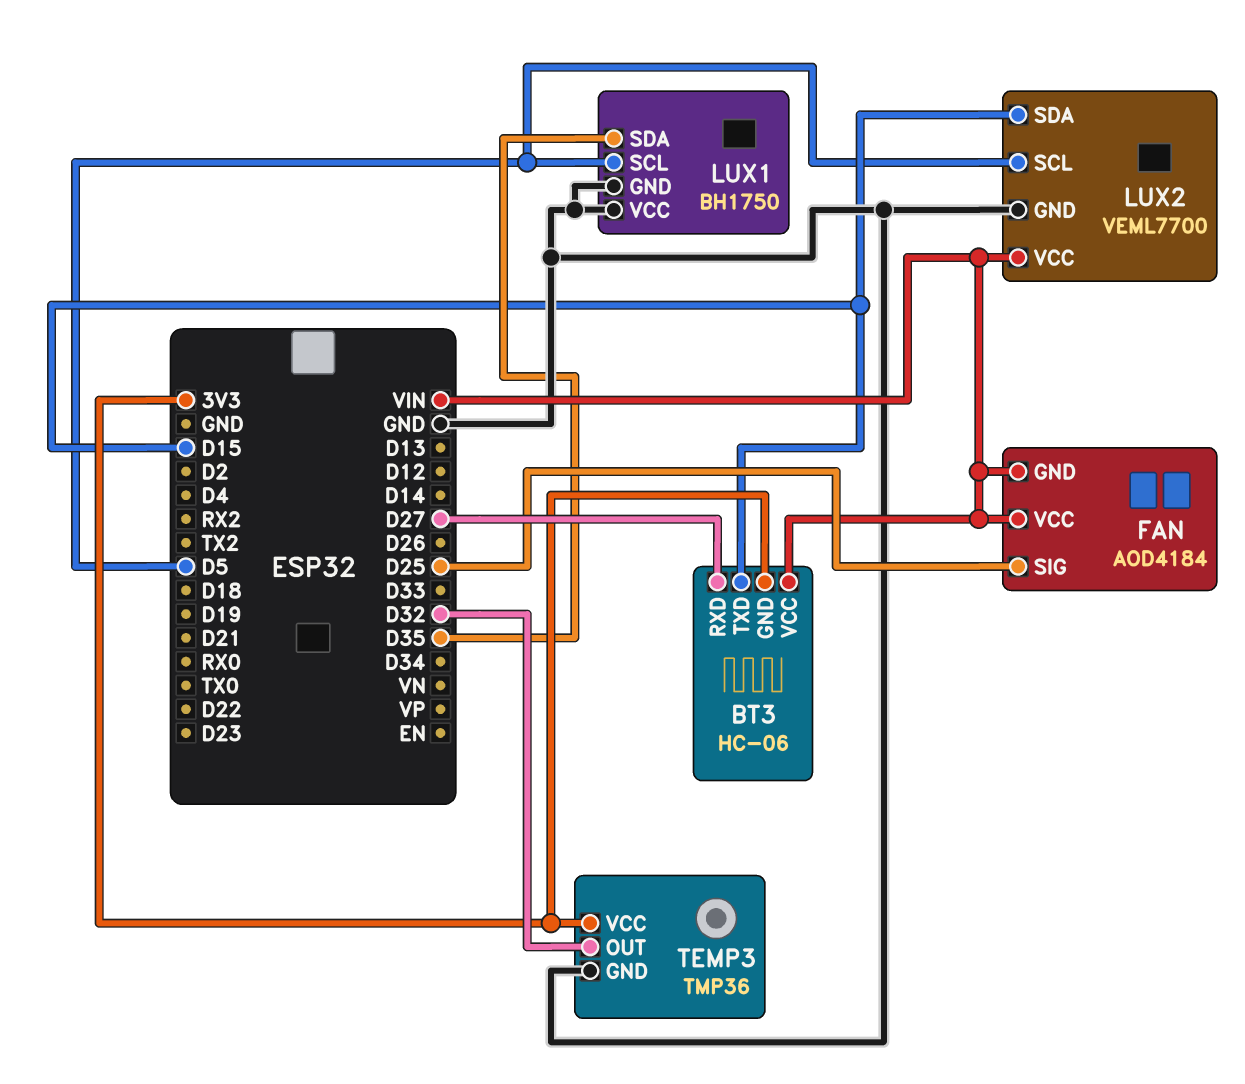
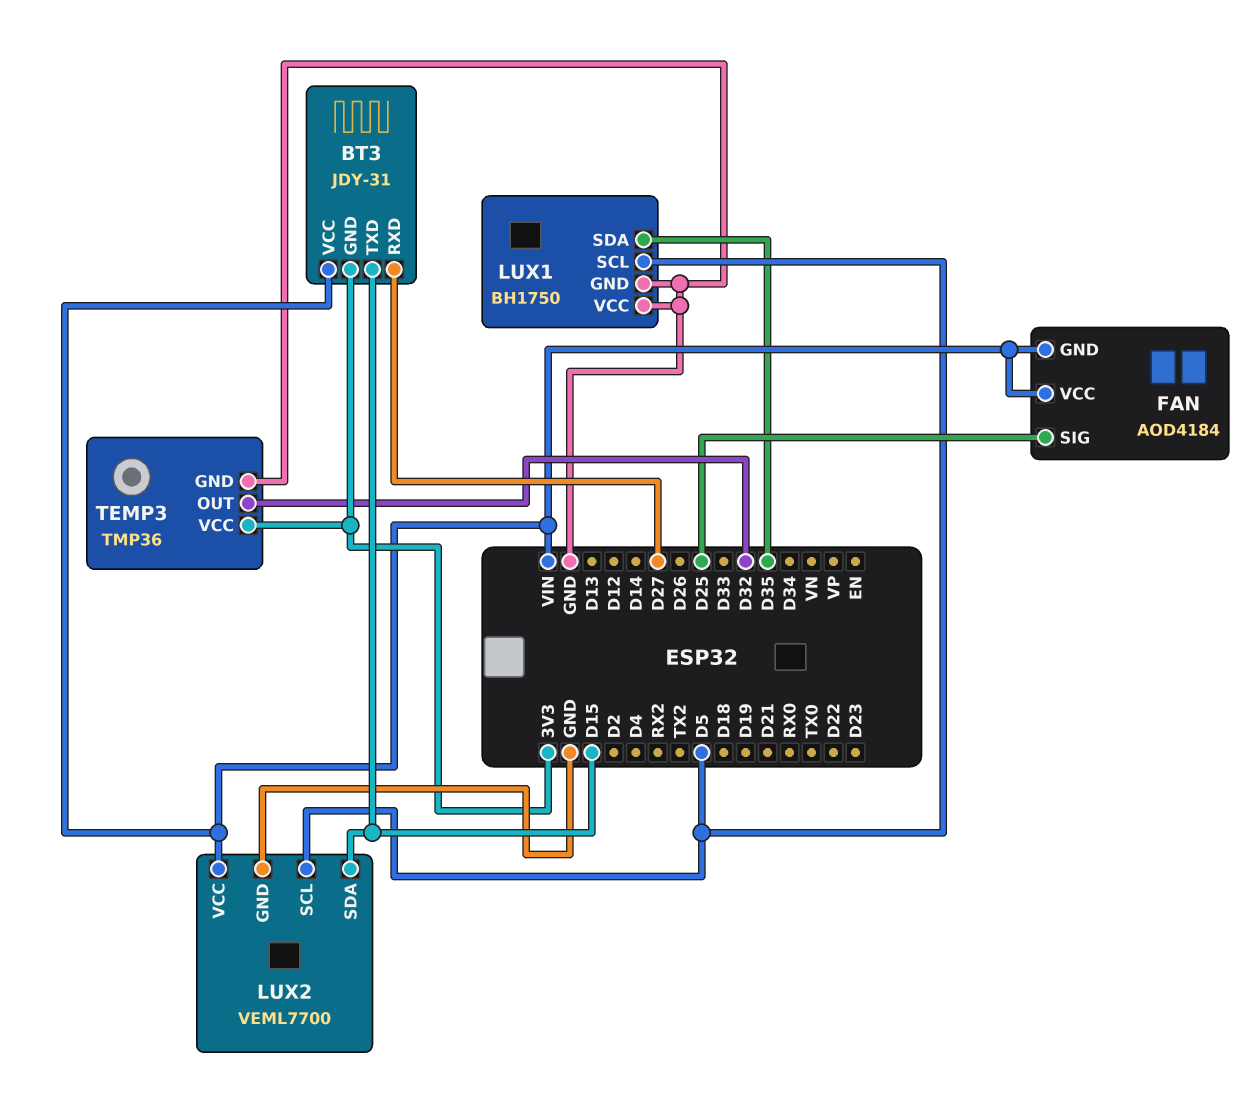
BT3: HC-06 -> JDY-31

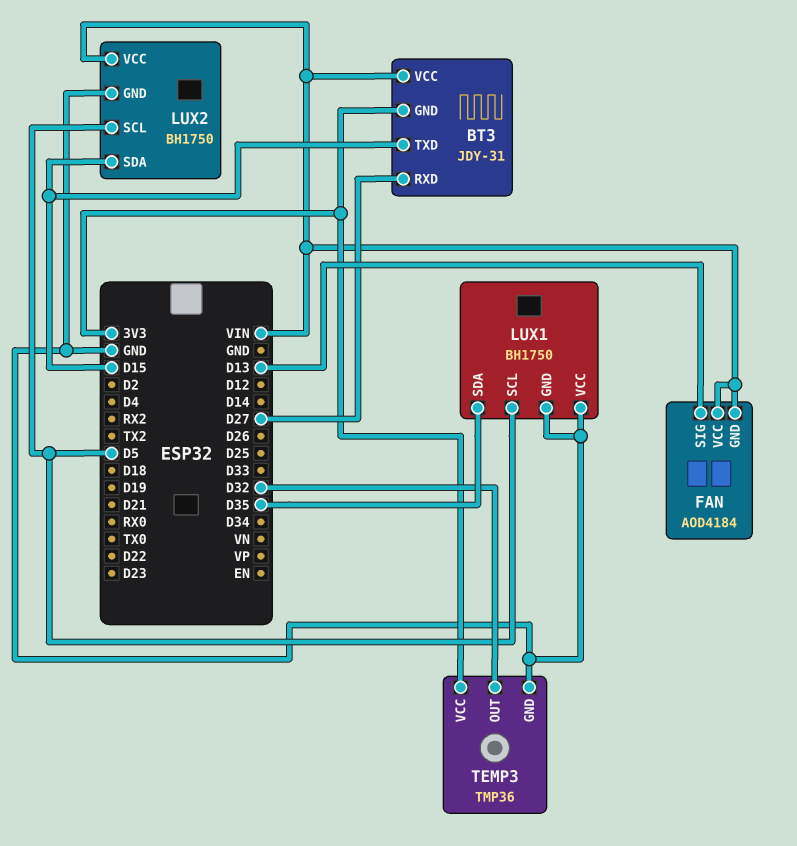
FAN pin SIG: D25 -> D13
LUX2: VEML7700 -> BH1750

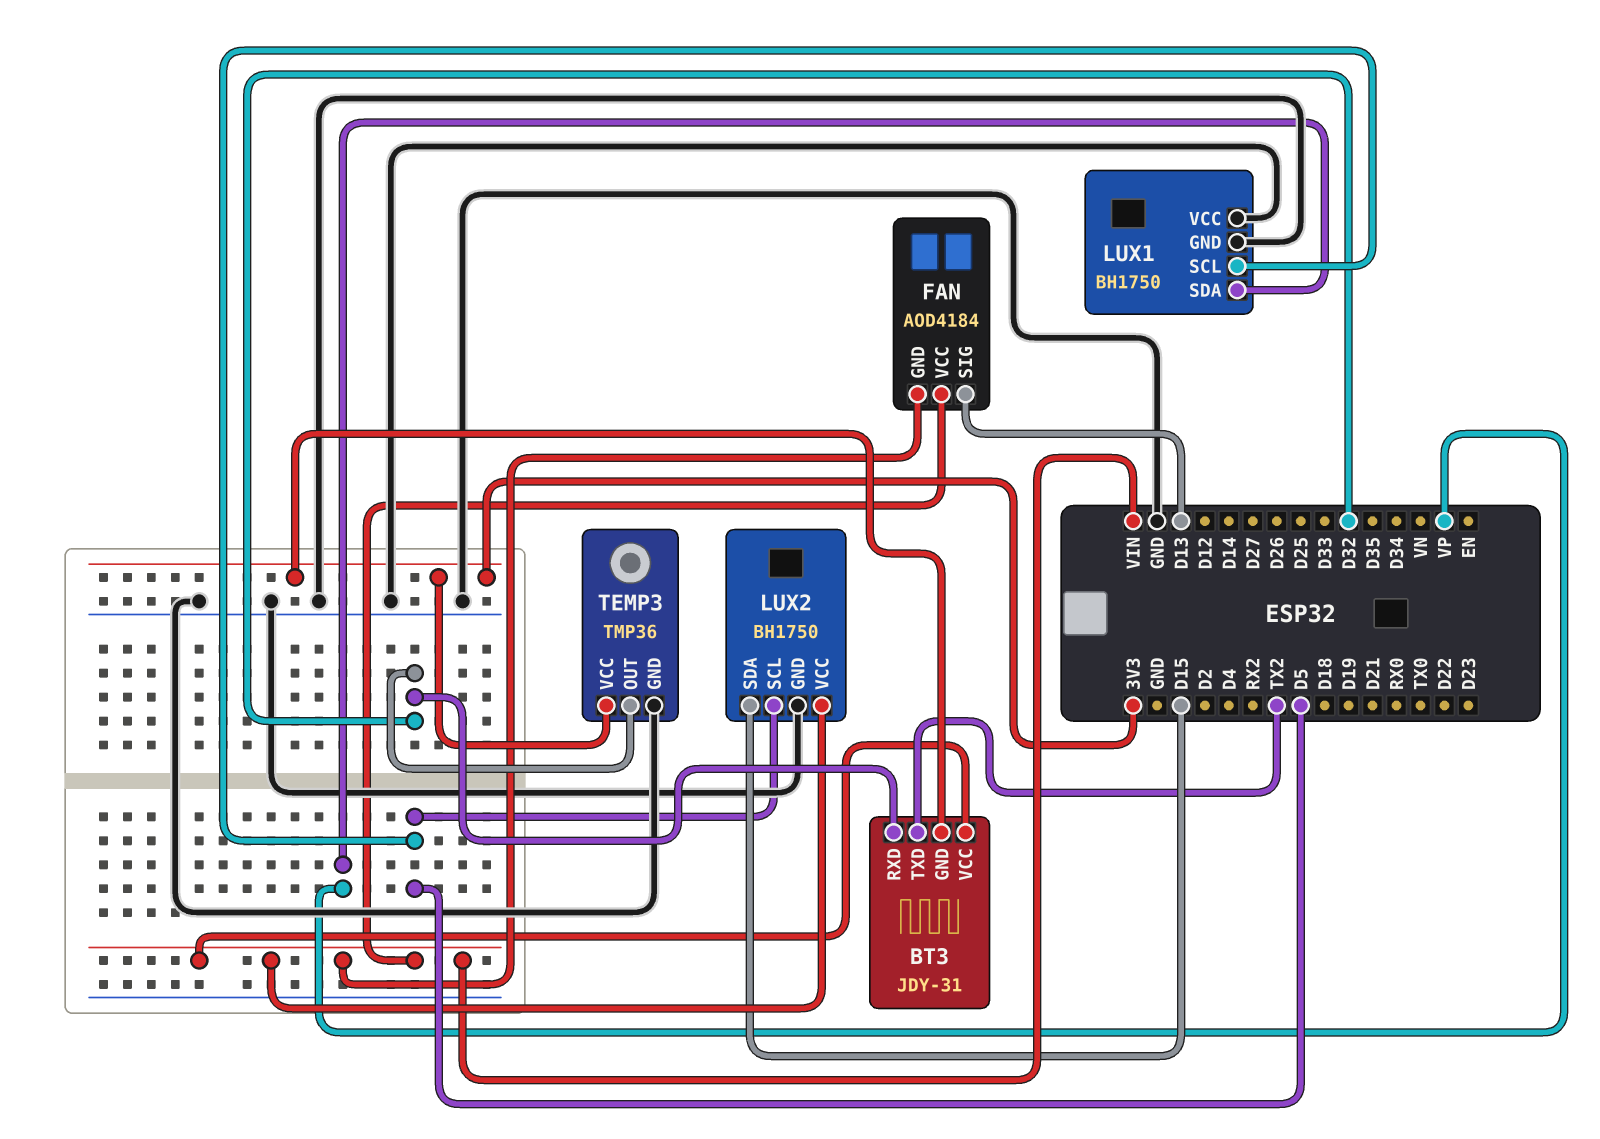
BT3 pin RXD: D27 -> D32
BT3 pin TXD: D15 -> TX2
LUX1 pin SDA: D35 -> VP

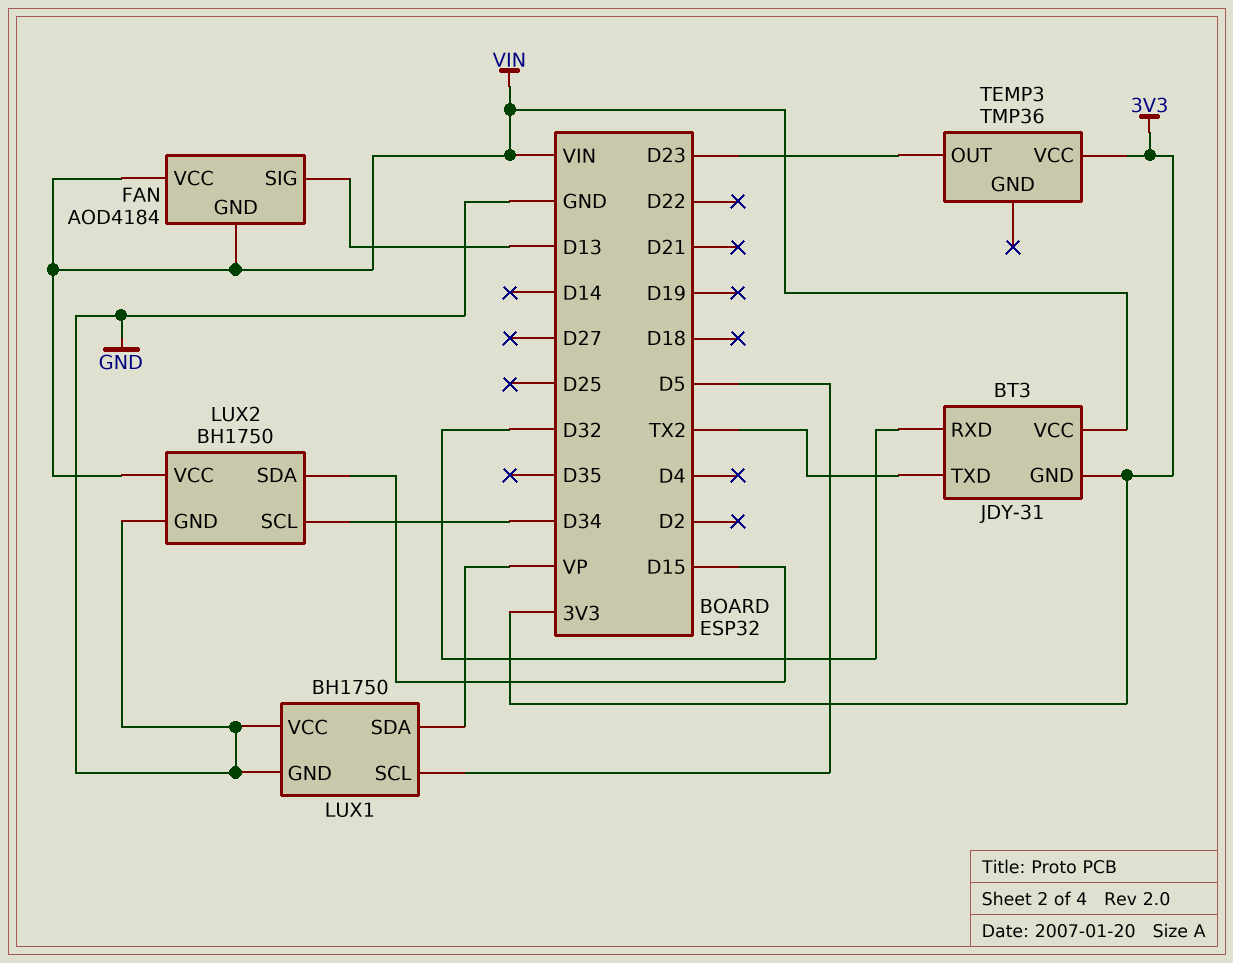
LUX2 pin SCL: D5 -> D34
TEMP3 pin GND: GND -> none
TEMP3 pin OUT: D32 -> D23

